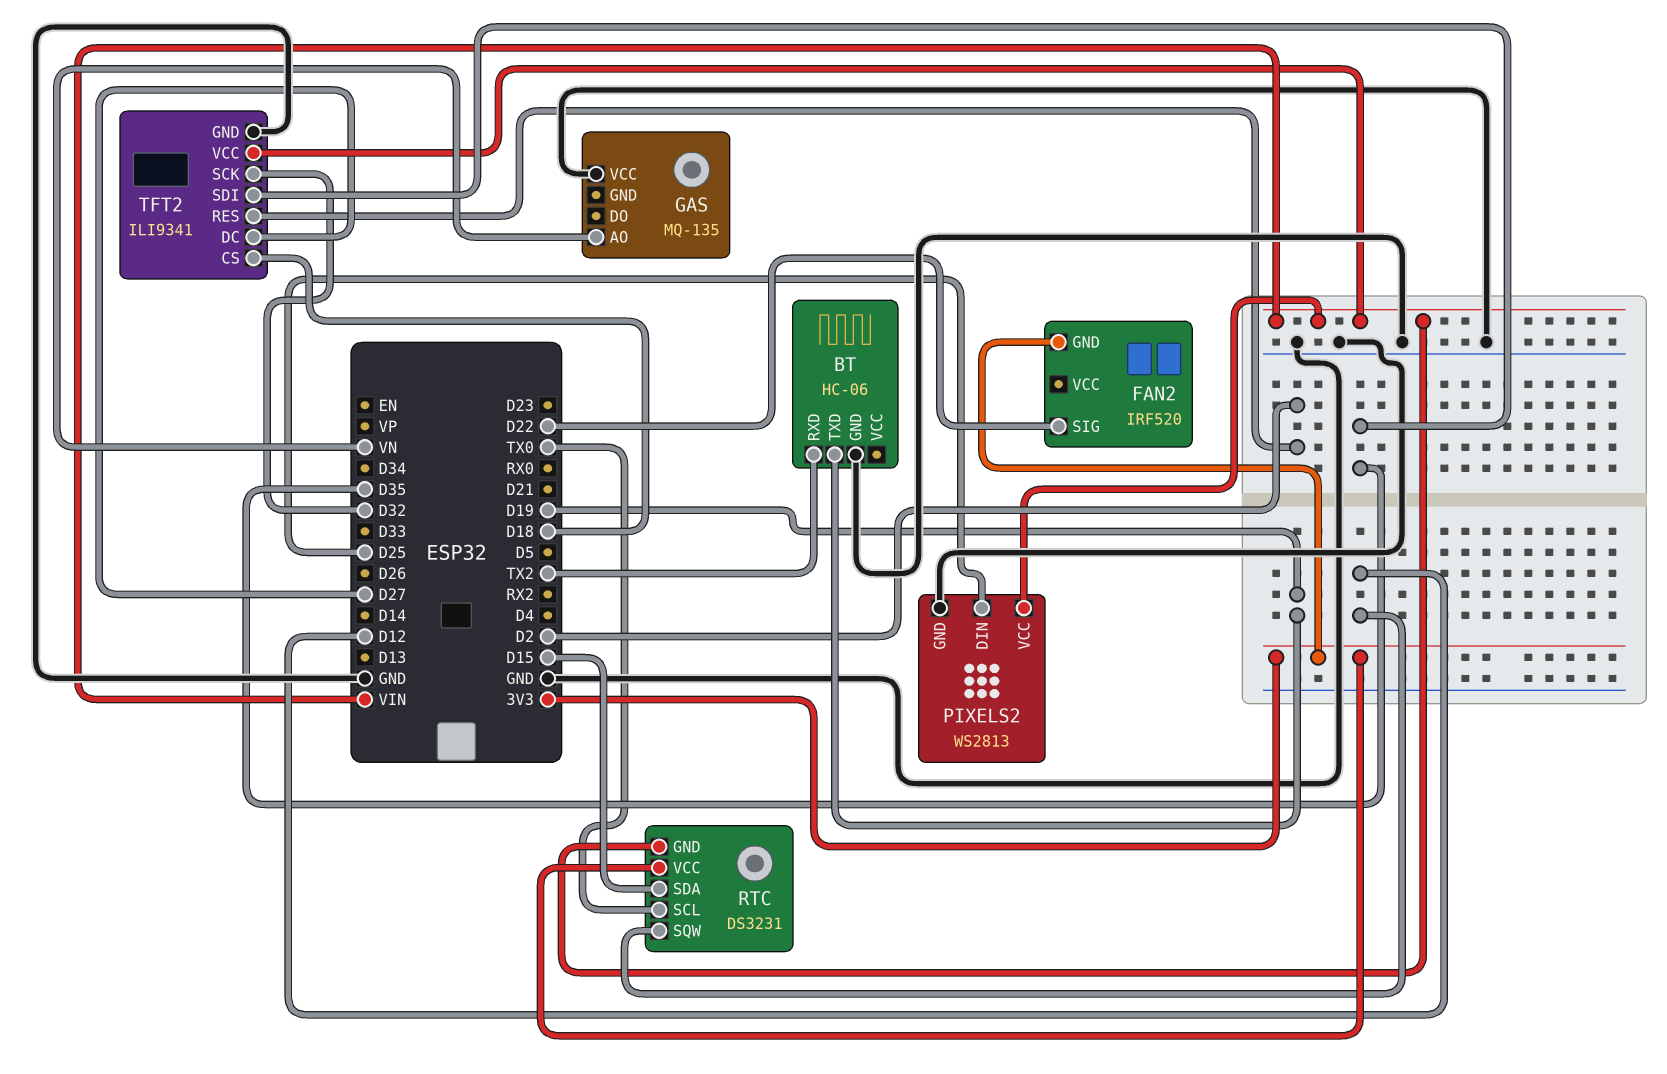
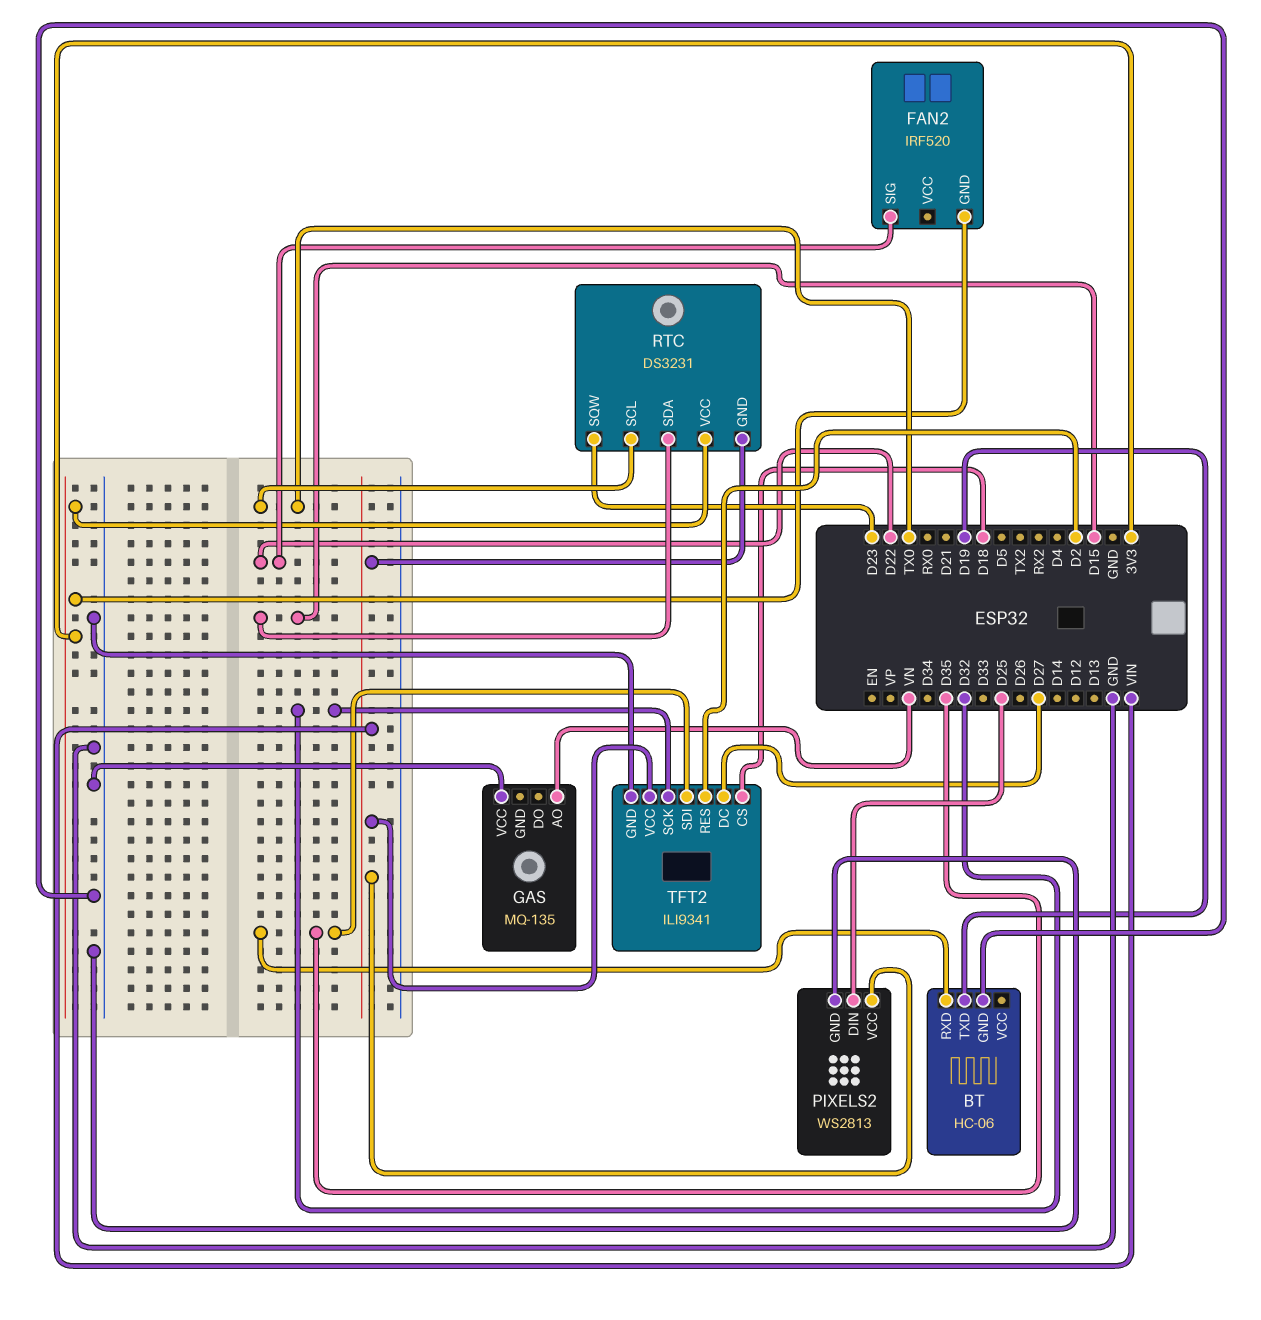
BT pin RXD: TX2 -> D35
RTC pin SQW: D12 -> D23

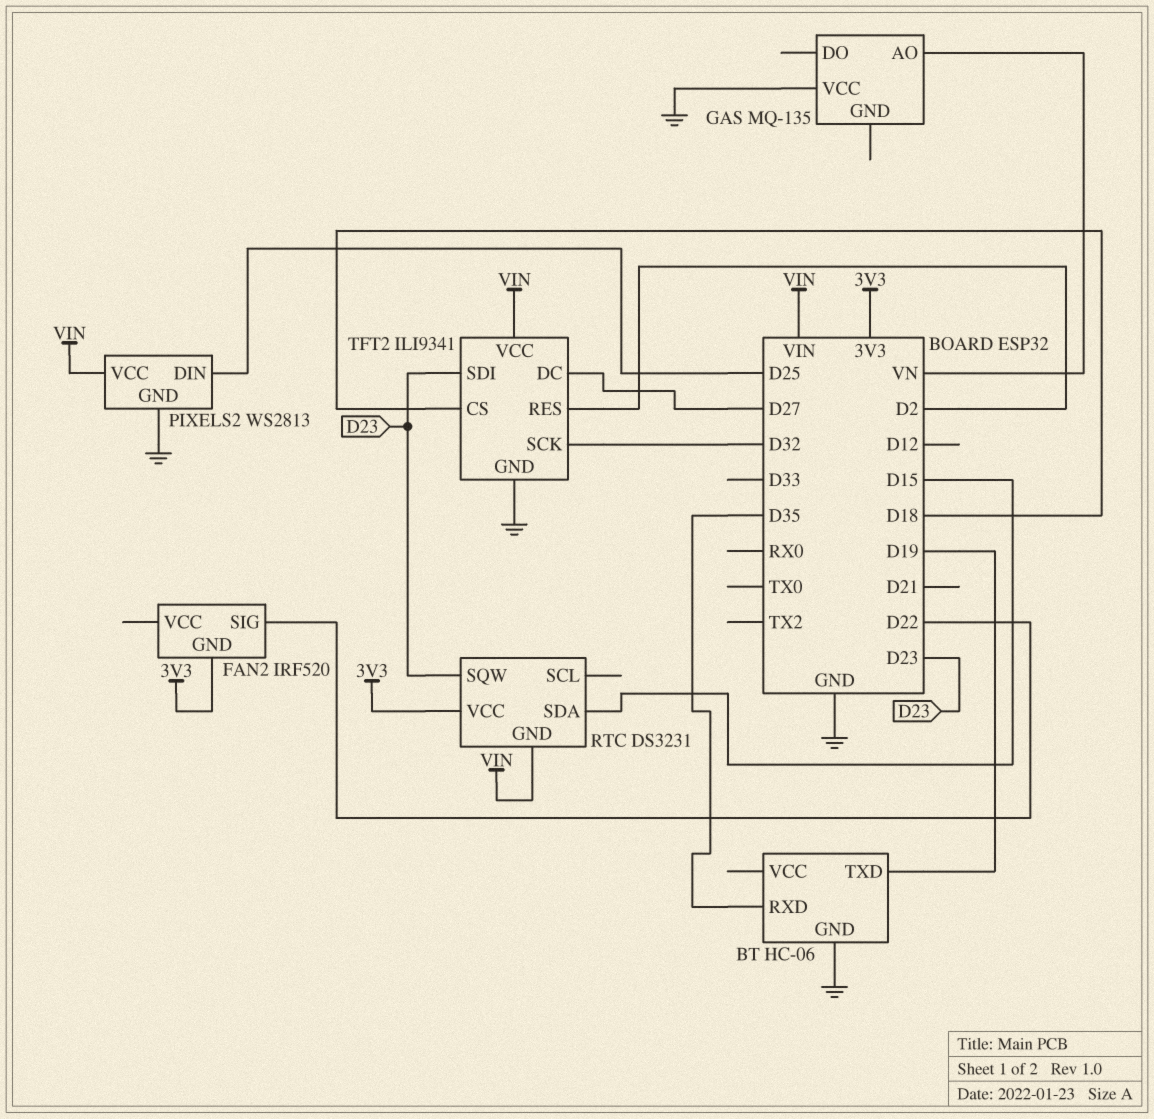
RTC pin SCL: TX0 -> none
TFT2 pin SDI: D35 -> D23

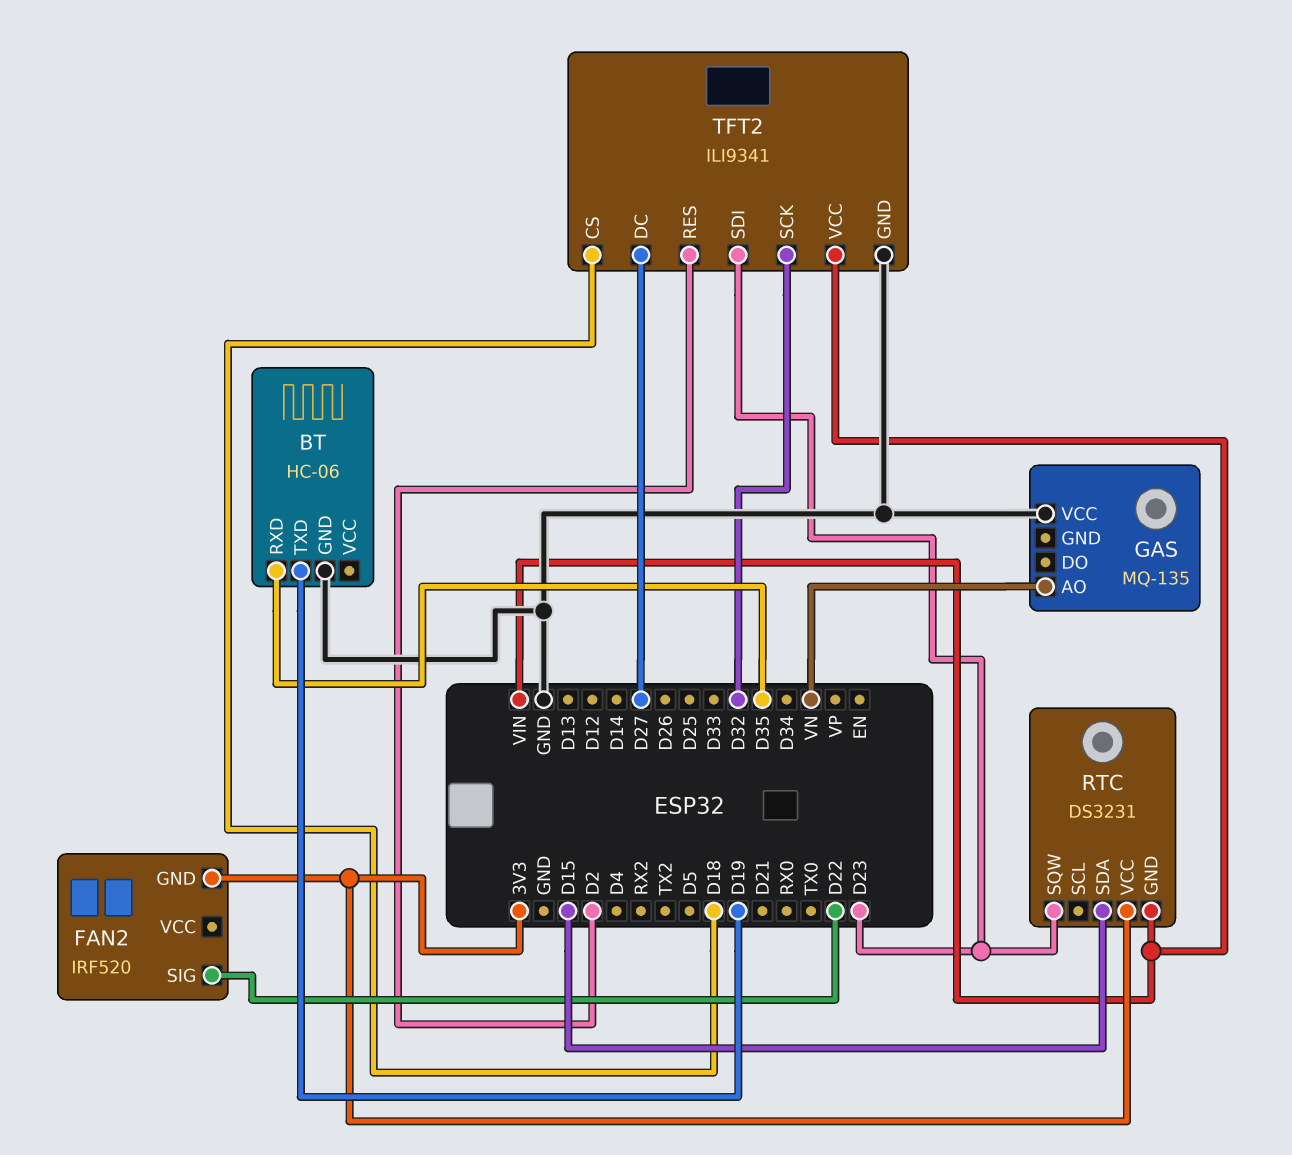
PIXELS2: WS2813 -> none
PIXELS2 pin DIN: D25 -> none
PIXELS2 pin GND: GND -> none
PIXELS2 pin VCC: VIN -> none

